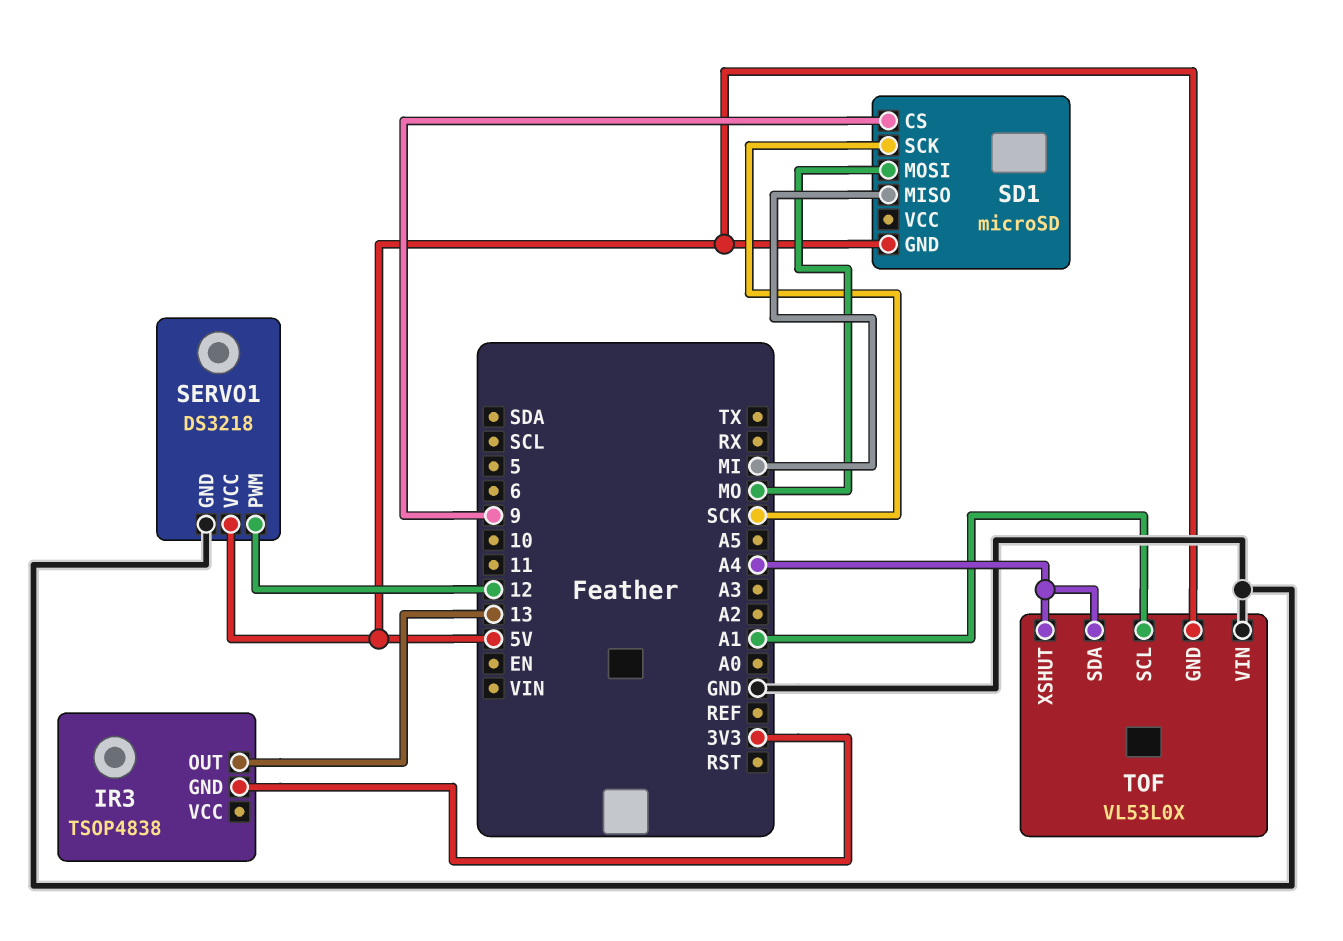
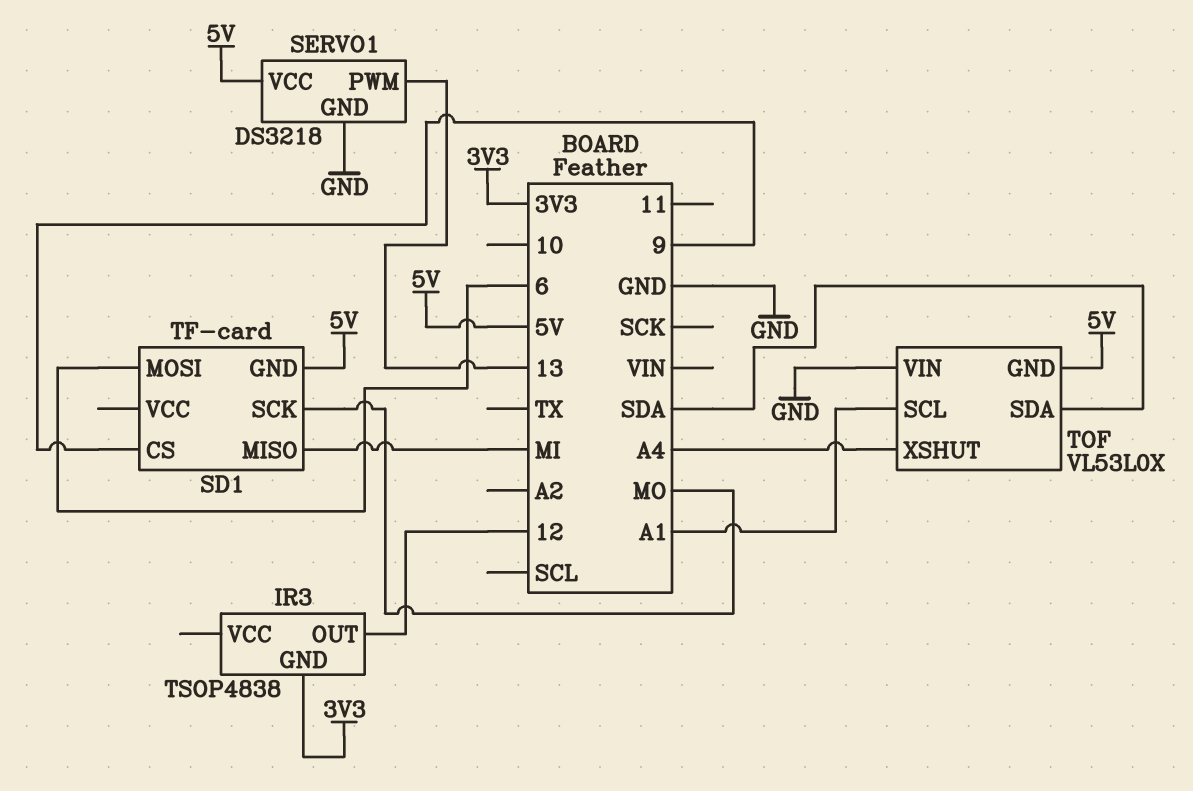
IR3 pin OUT: 13 -> 12
SD1: microSD -> TF-card
SD1 pin MOSI: MO -> 6
SD1 pin SCK: SCK -> MO
SERVO1 pin PWM: 12 -> 13
TOF pin SDA: A4 -> SDA

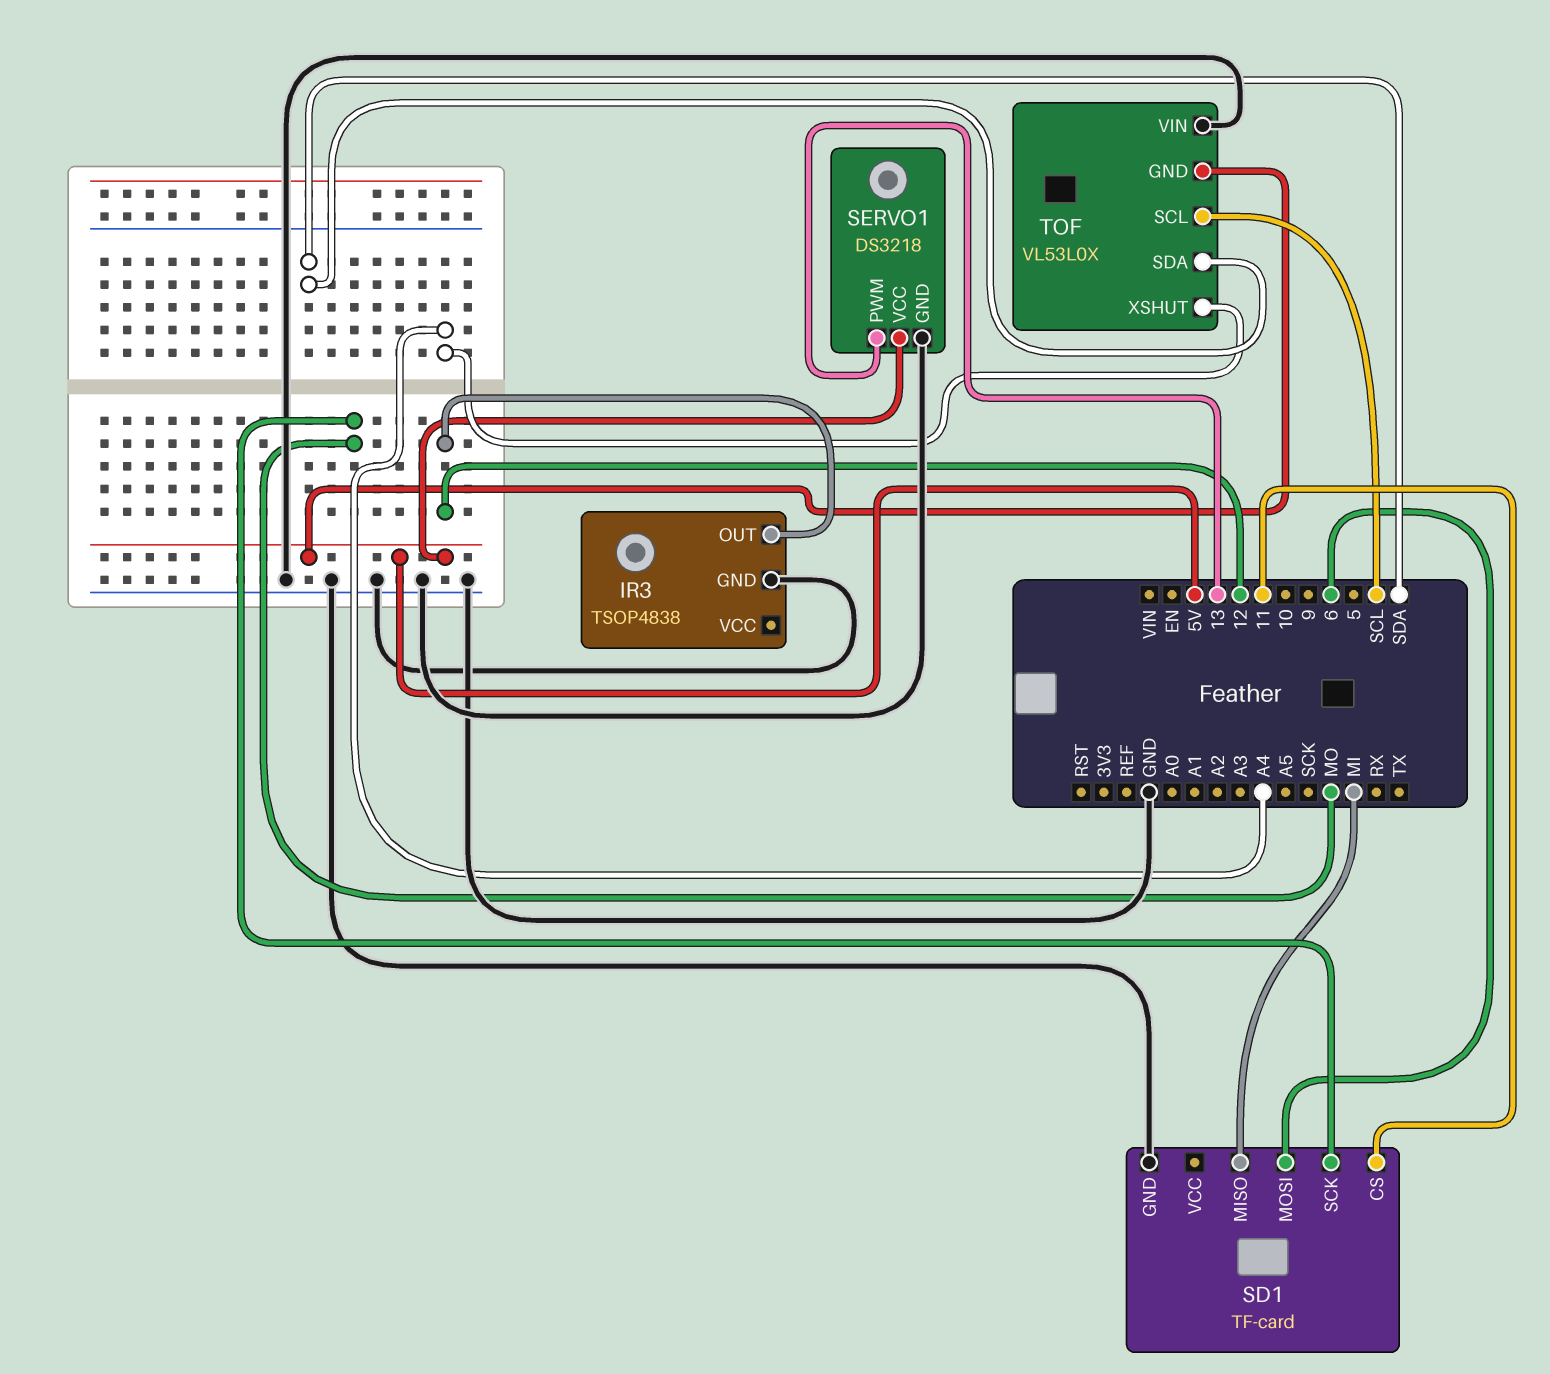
IR3 pin GND: 3V3 -> GND
SD1 pin CS: 9 -> 11
SD1 pin GND: 5V -> GND
TOF pin SCL: A1 -> SCL

